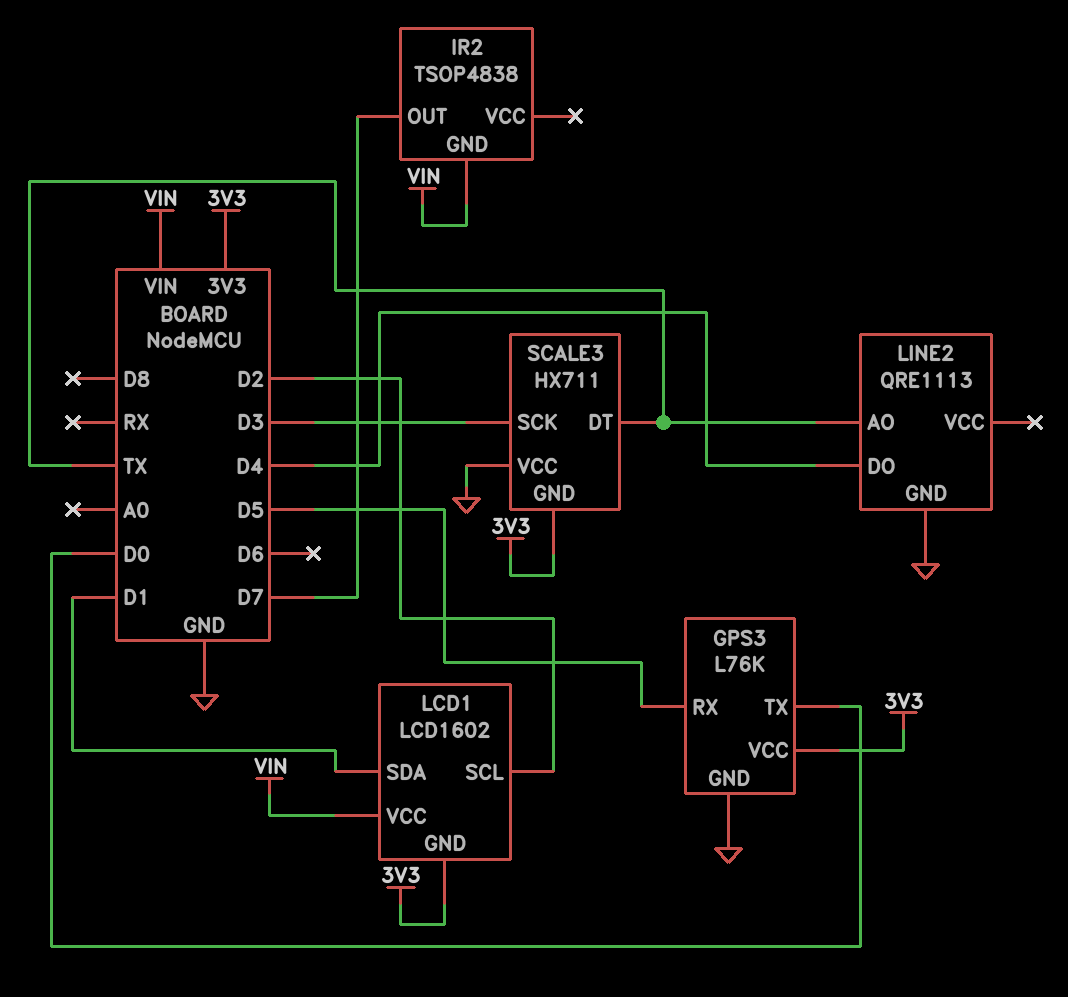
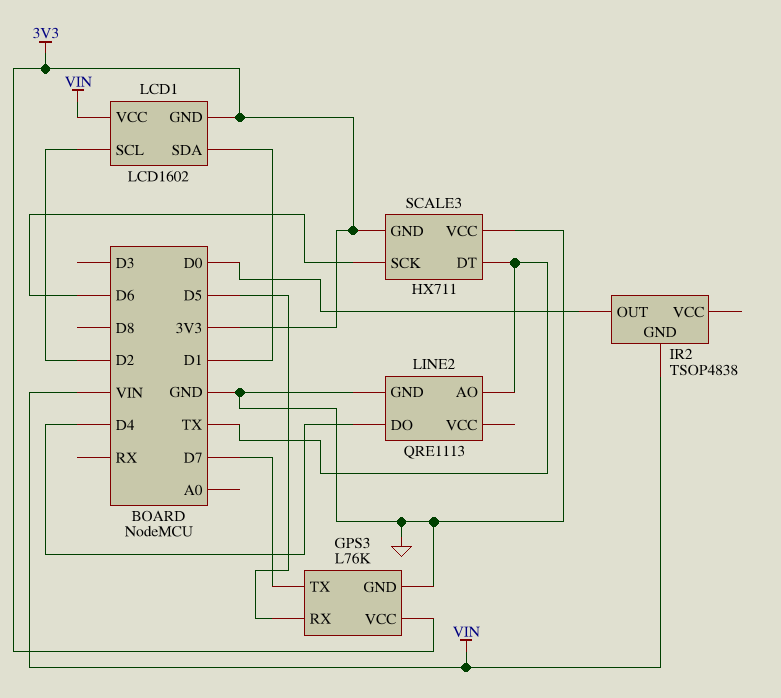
GPS3 pin TX: D0 -> D7
IR2 pin OUT: D7 -> D0
SCALE3 pin SCK: D3 -> D6

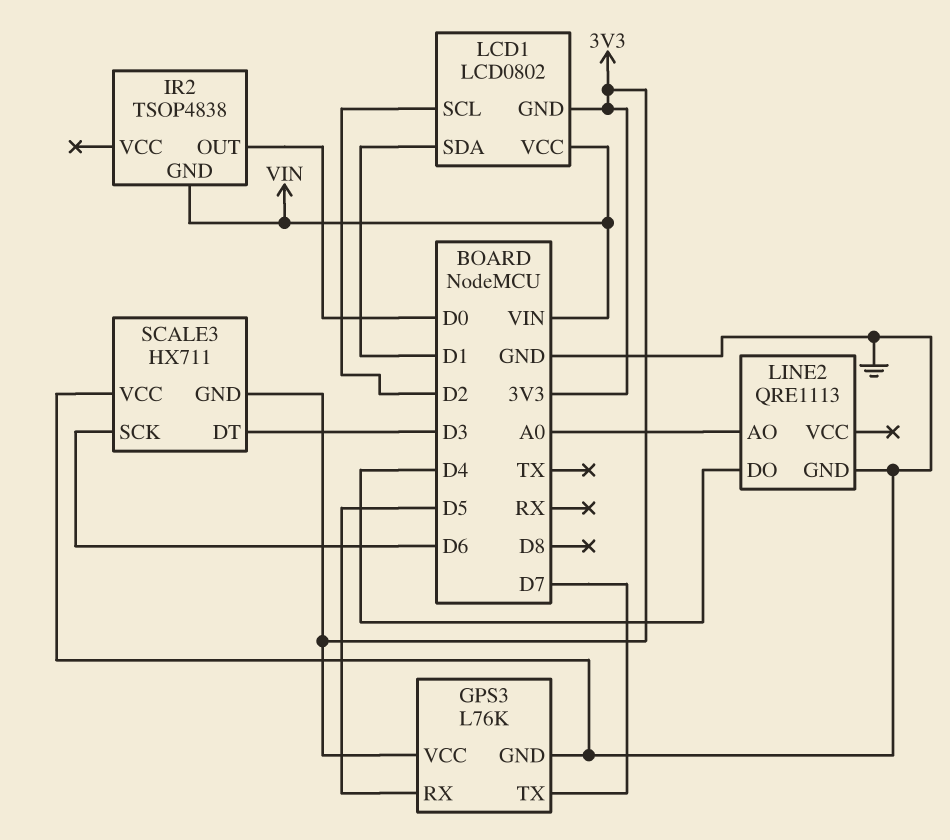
LCD1: LCD1602 -> LCD0802
LINE2 pin AO: TX -> A0
SCALE3 pin DT: TX -> D3

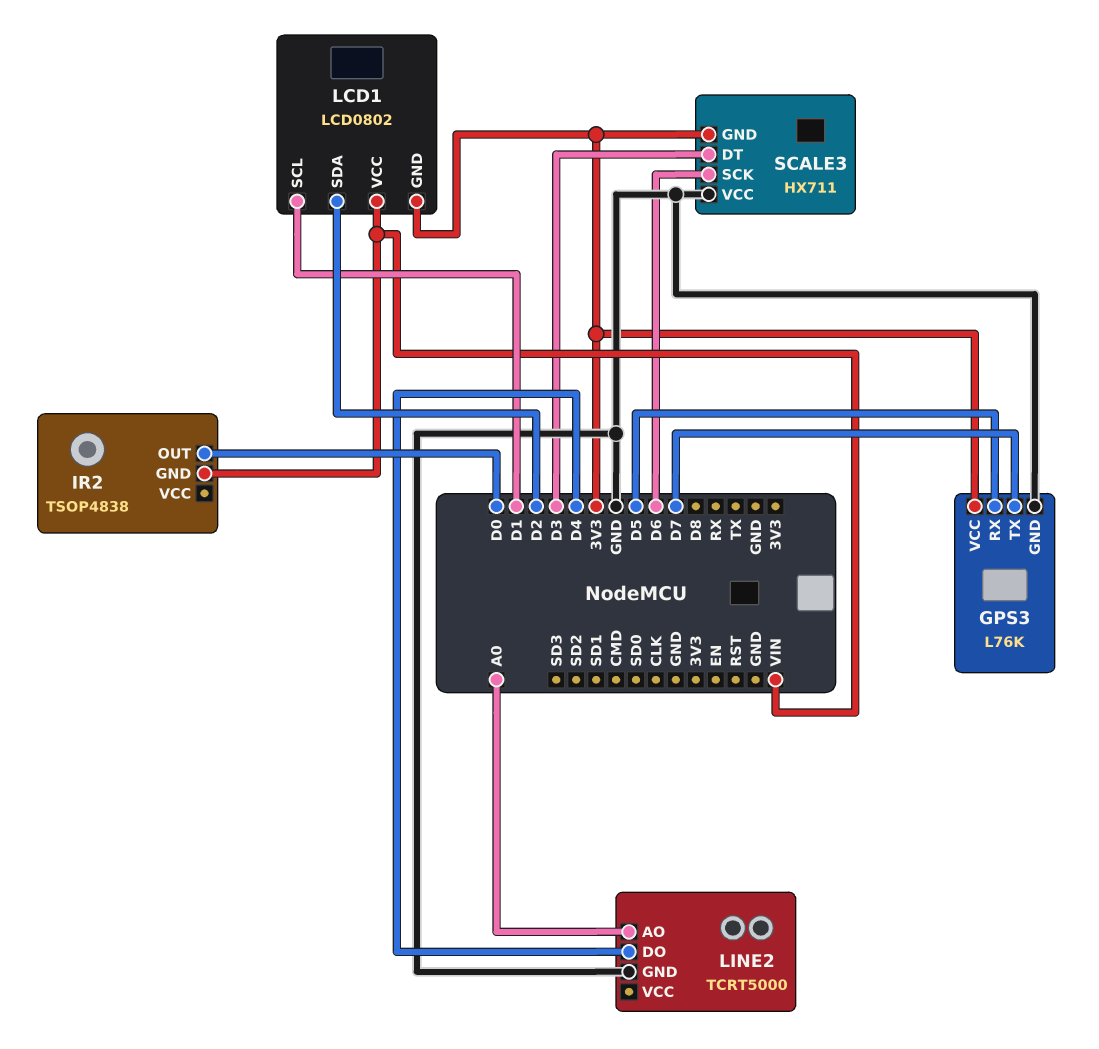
LCD1 pin SCL: D2 -> D1
LCD1 pin SDA: D1 -> D2
LINE2: QRE1113 -> TCRT5000

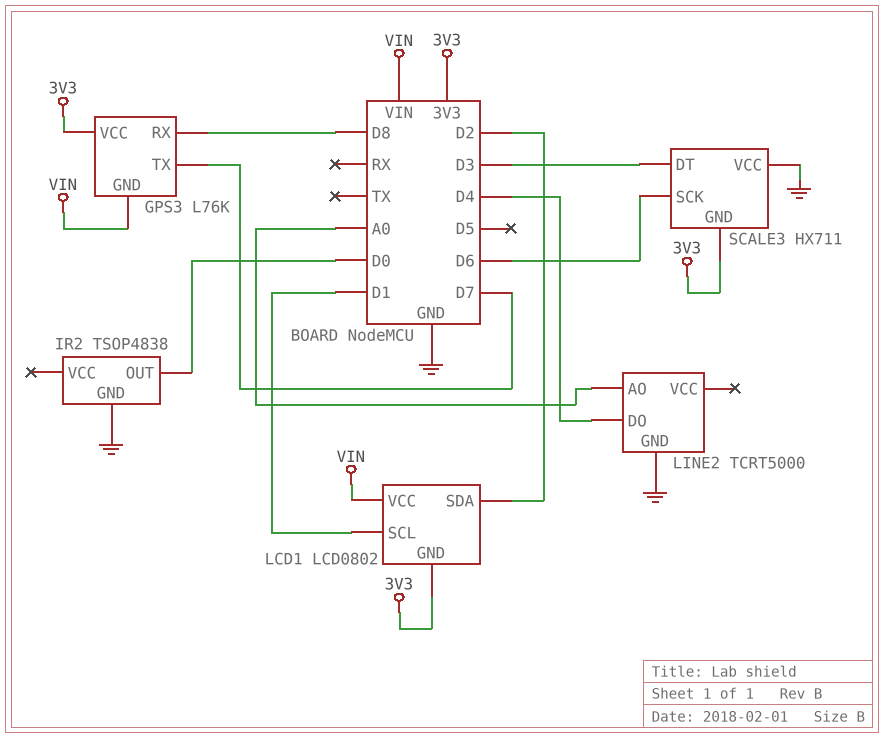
GPS3 pin GND: GND -> VIN
GPS3 pin RX: D5 -> D8
IR2 pin GND: VIN -> GND

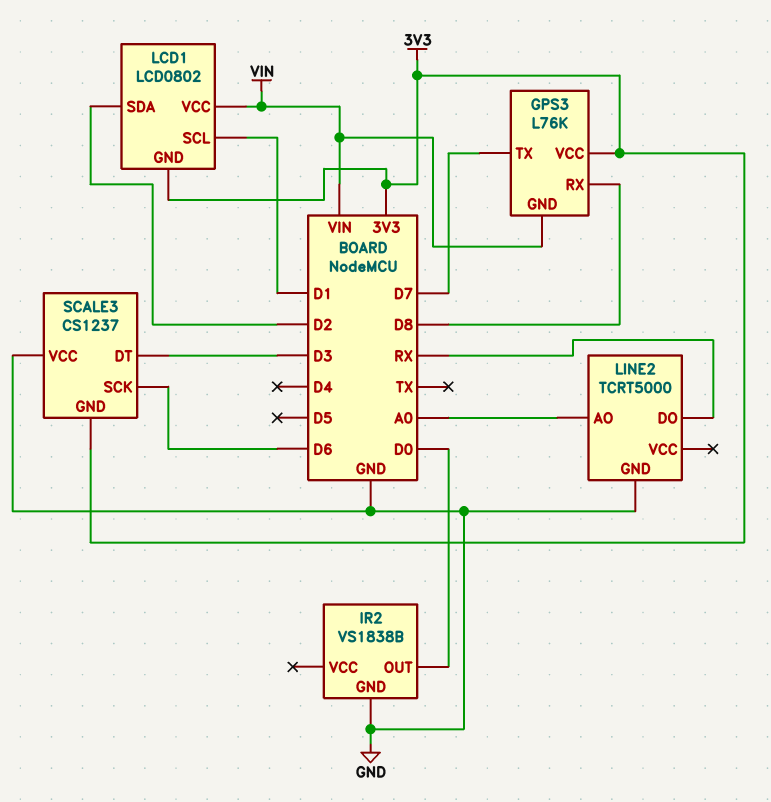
IR2: TSOP4838 -> VS1838B
LINE2 pin DO: D4 -> RX
SCALE3: HX711 -> CS1237

